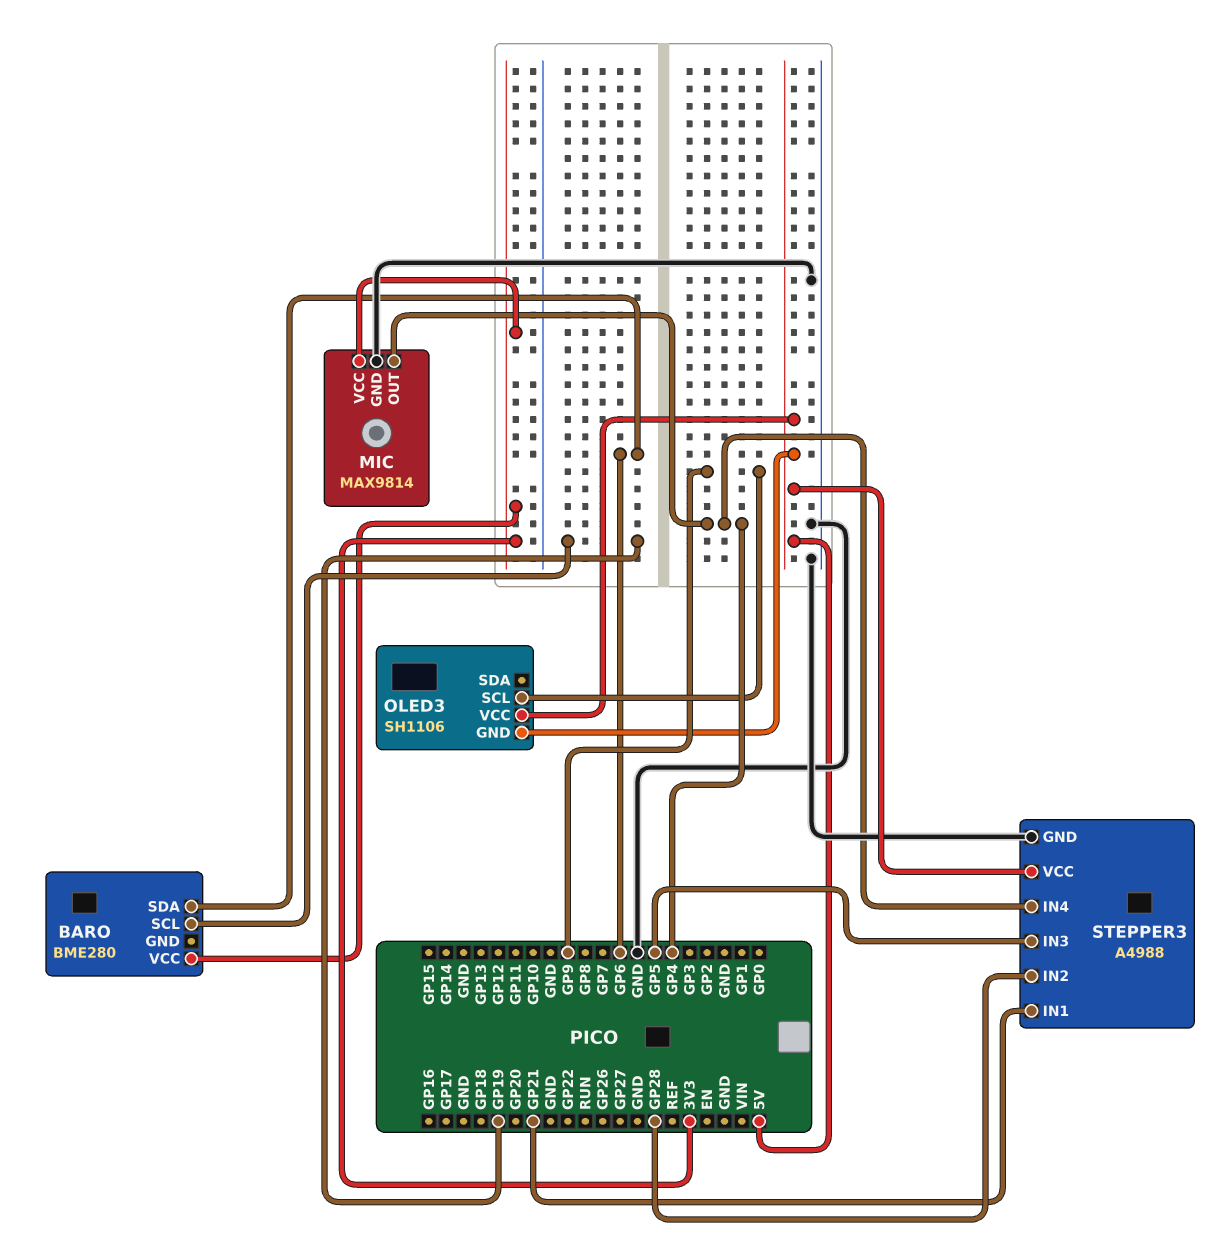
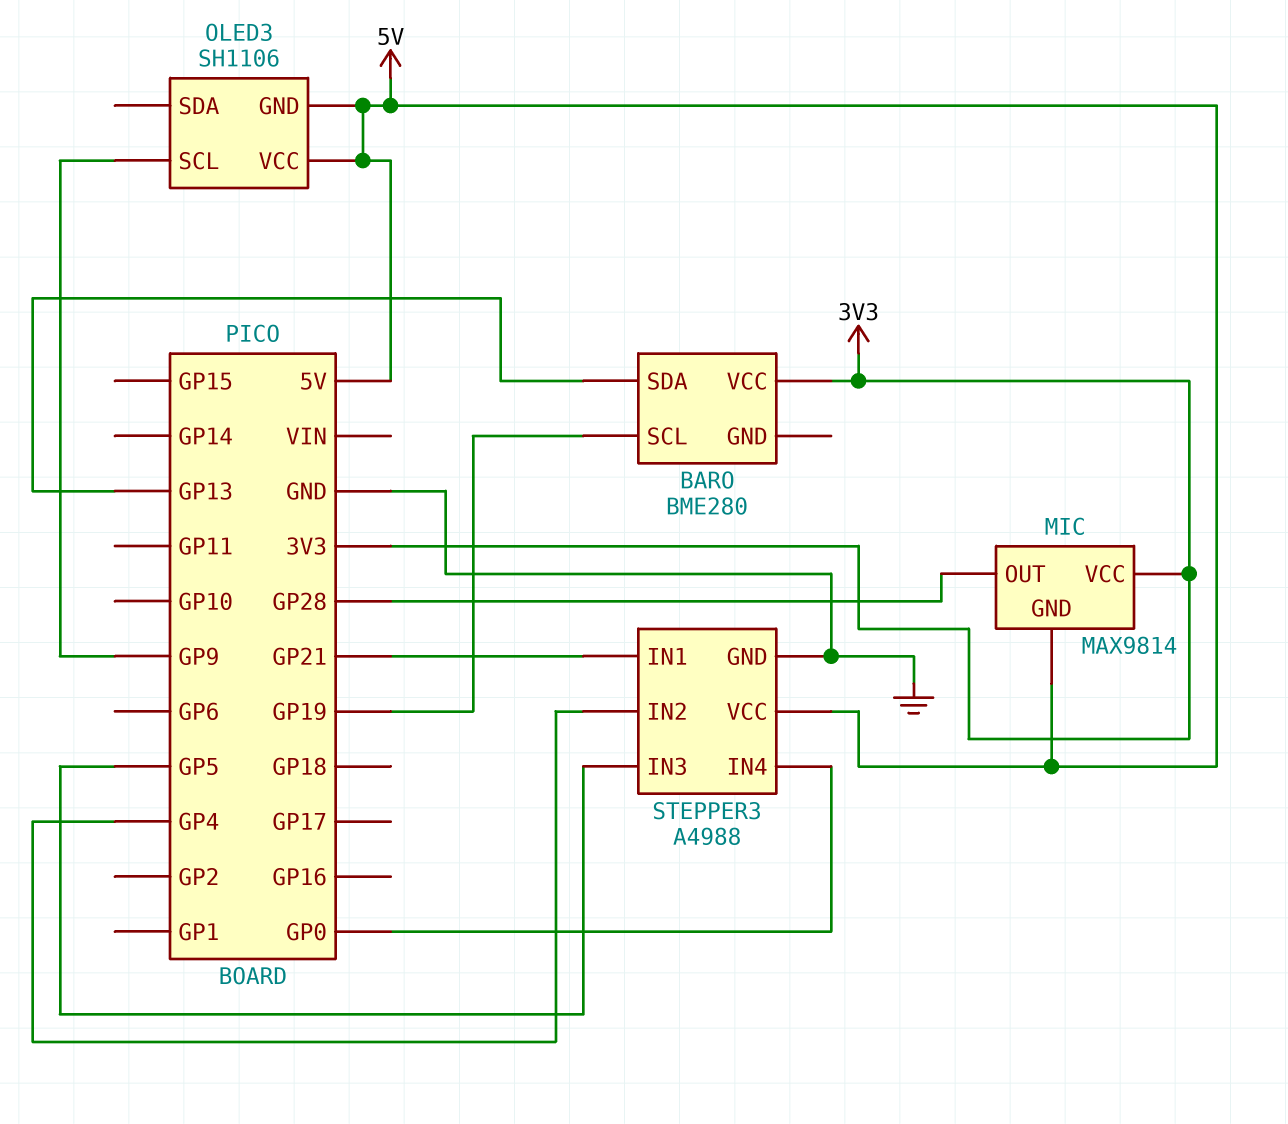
BARO pin SDA: GP6 -> GP13
MIC pin GND: GND -> 5V
MIC pin OUT: GP4 -> GP28
STEPPER3 pin IN2: GP28 -> GP4
STEPPER3 pin IN4: GP4 -> GP0

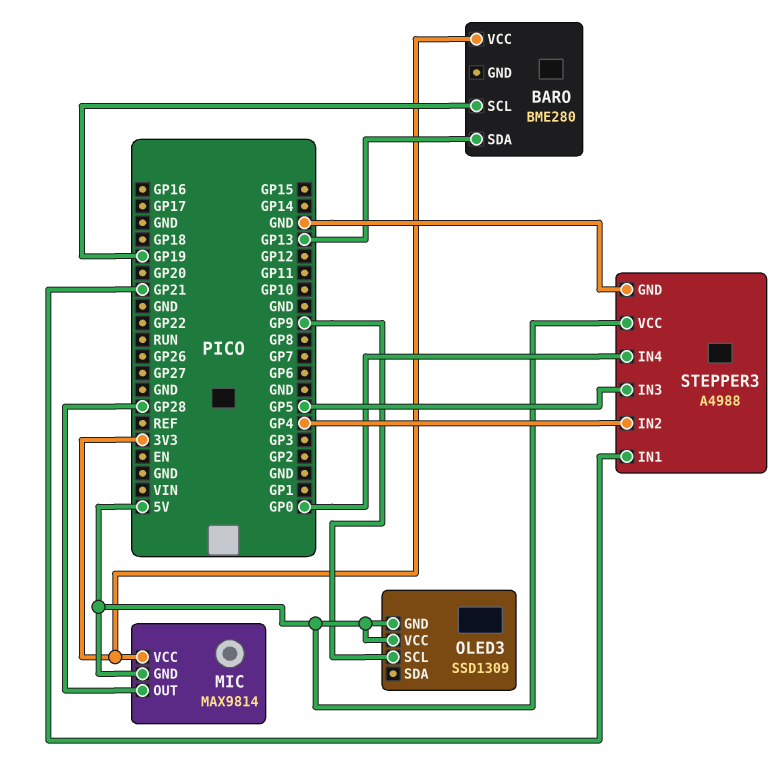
OLED3: SH1106 -> SSD1309

